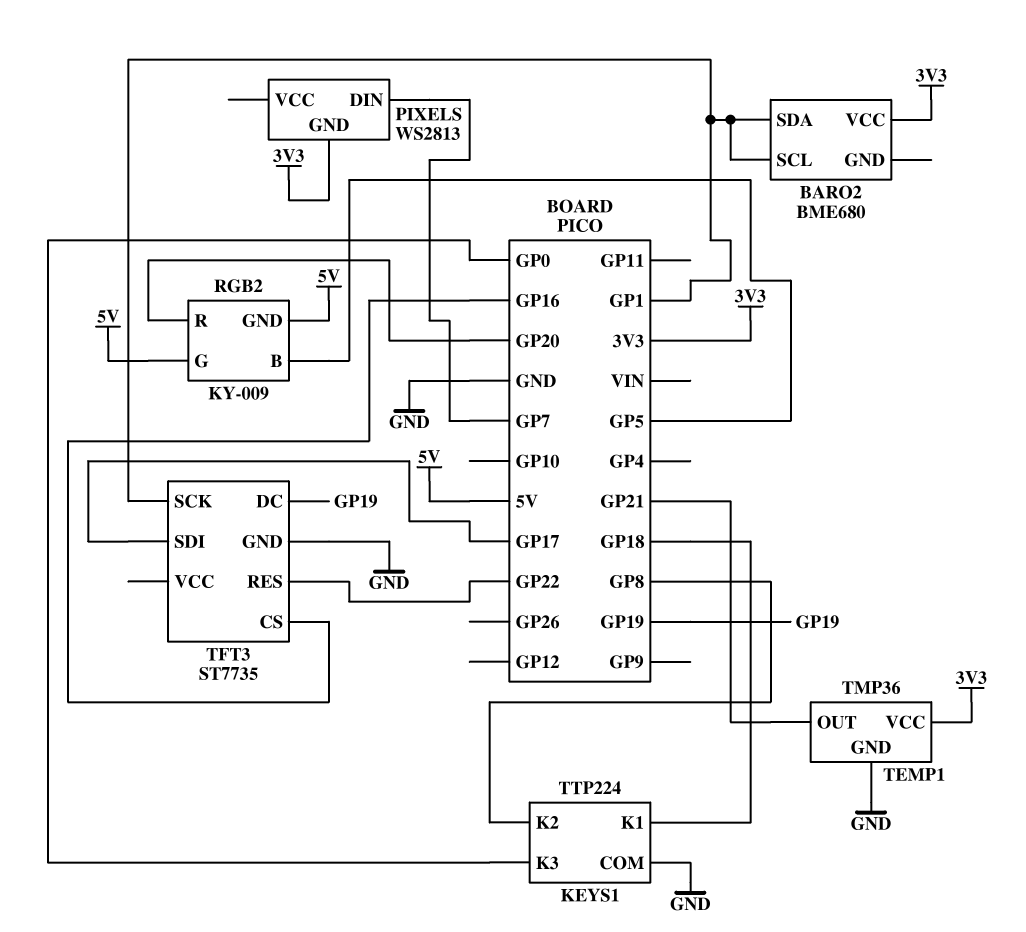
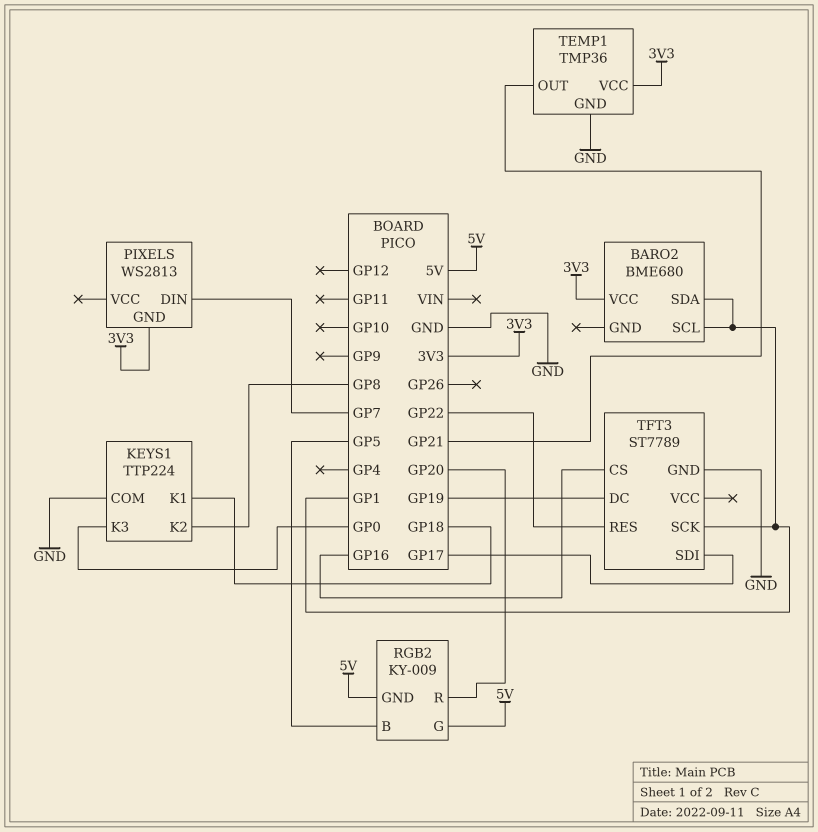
TFT3: ST7735 -> ST7789

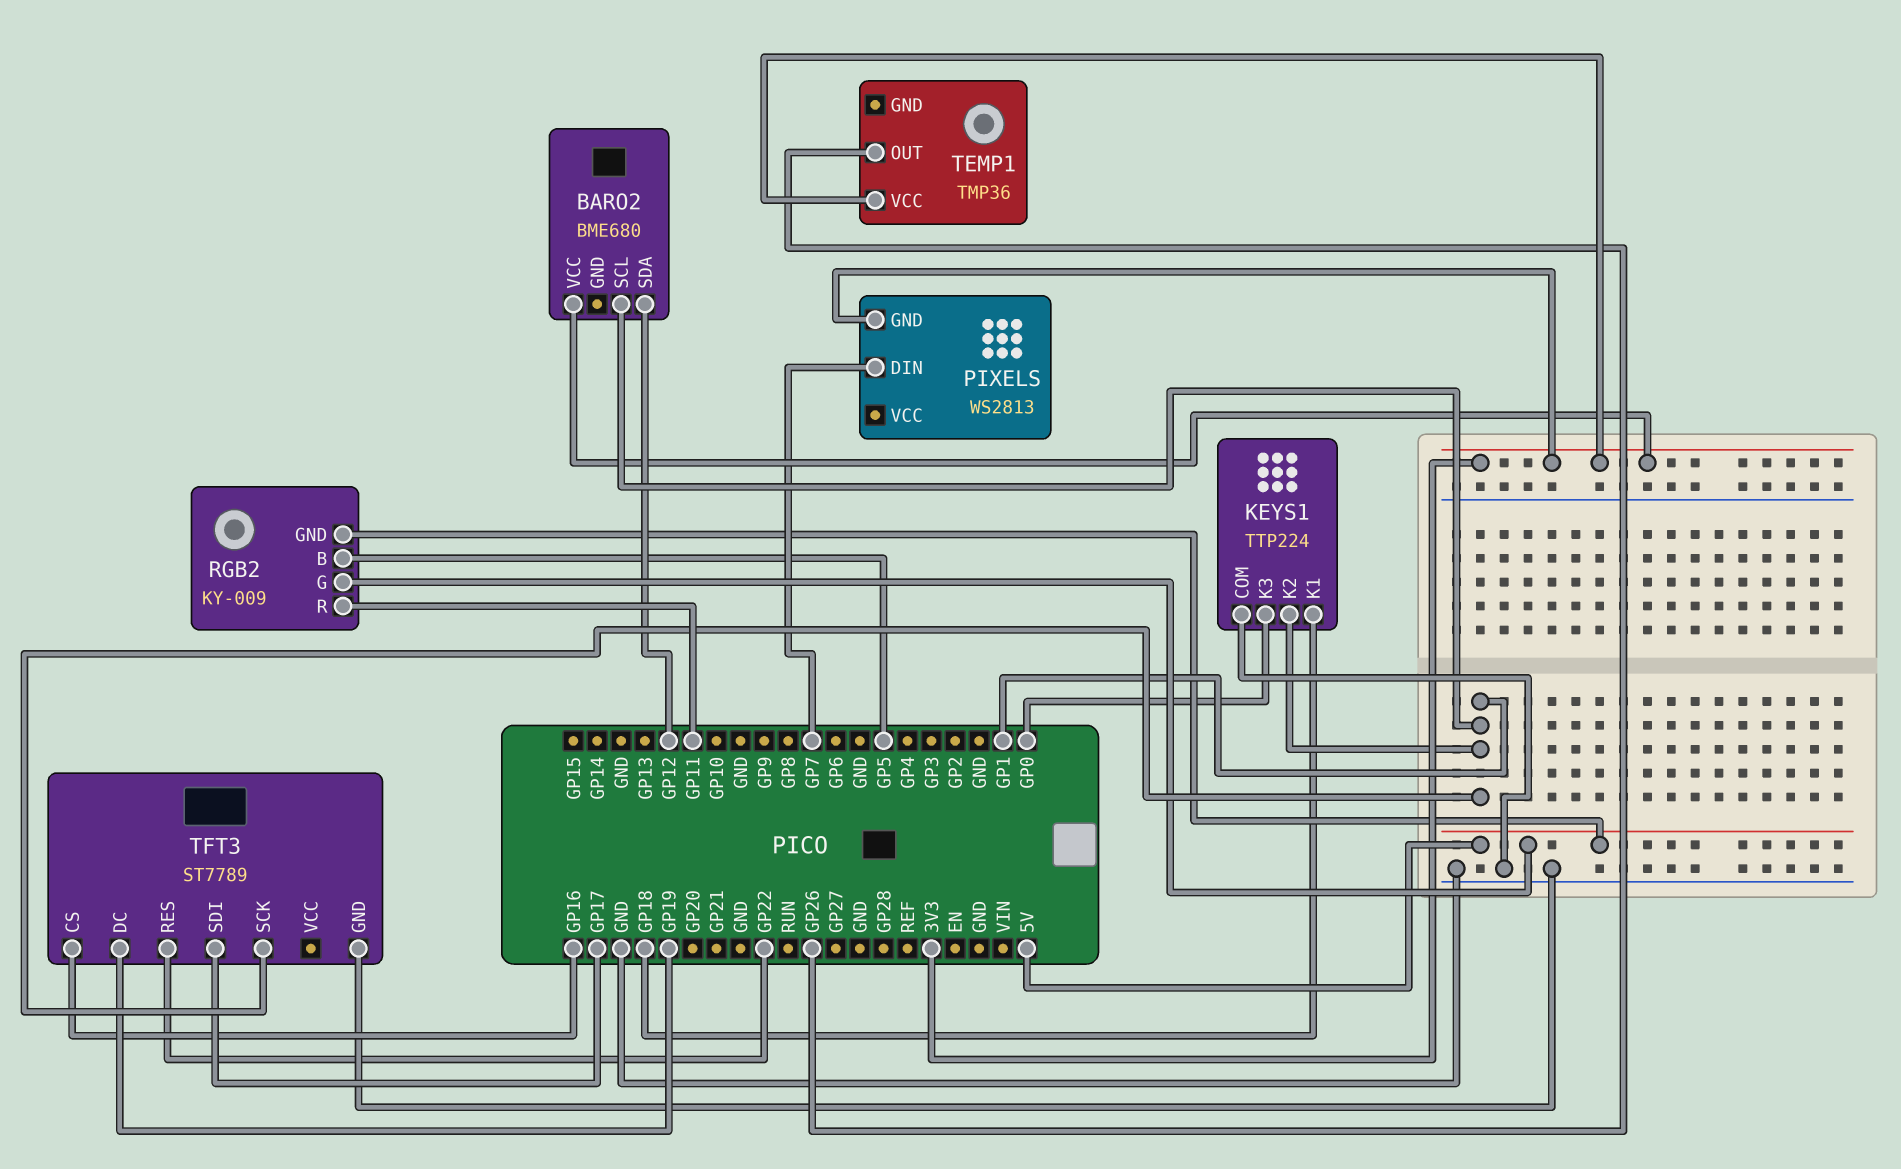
BARO2 pin SDA: GP1 -> GP12
KEYS1 pin K2: GP8 -> GP1
RGB2 pin R: GP20 -> GP11
TEMP1 pin GND: GND -> none
TEMP1 pin OUT: GP21 -> GP26

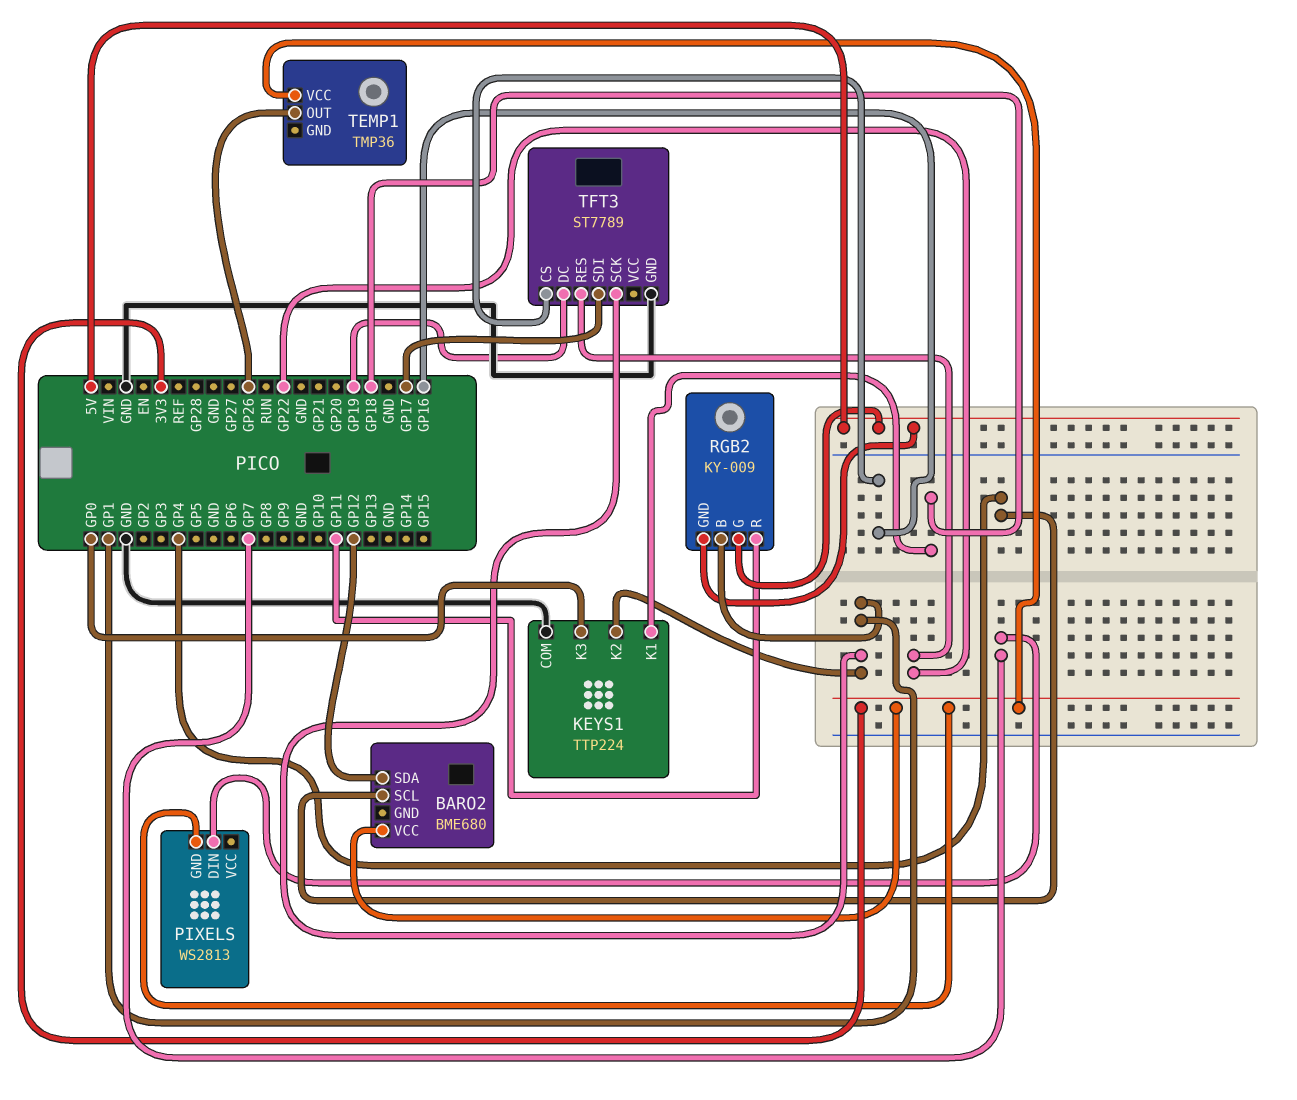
BARO2 pin SCL: GP1 -> GP4
RGB2 pin B: GP5 -> GP1

